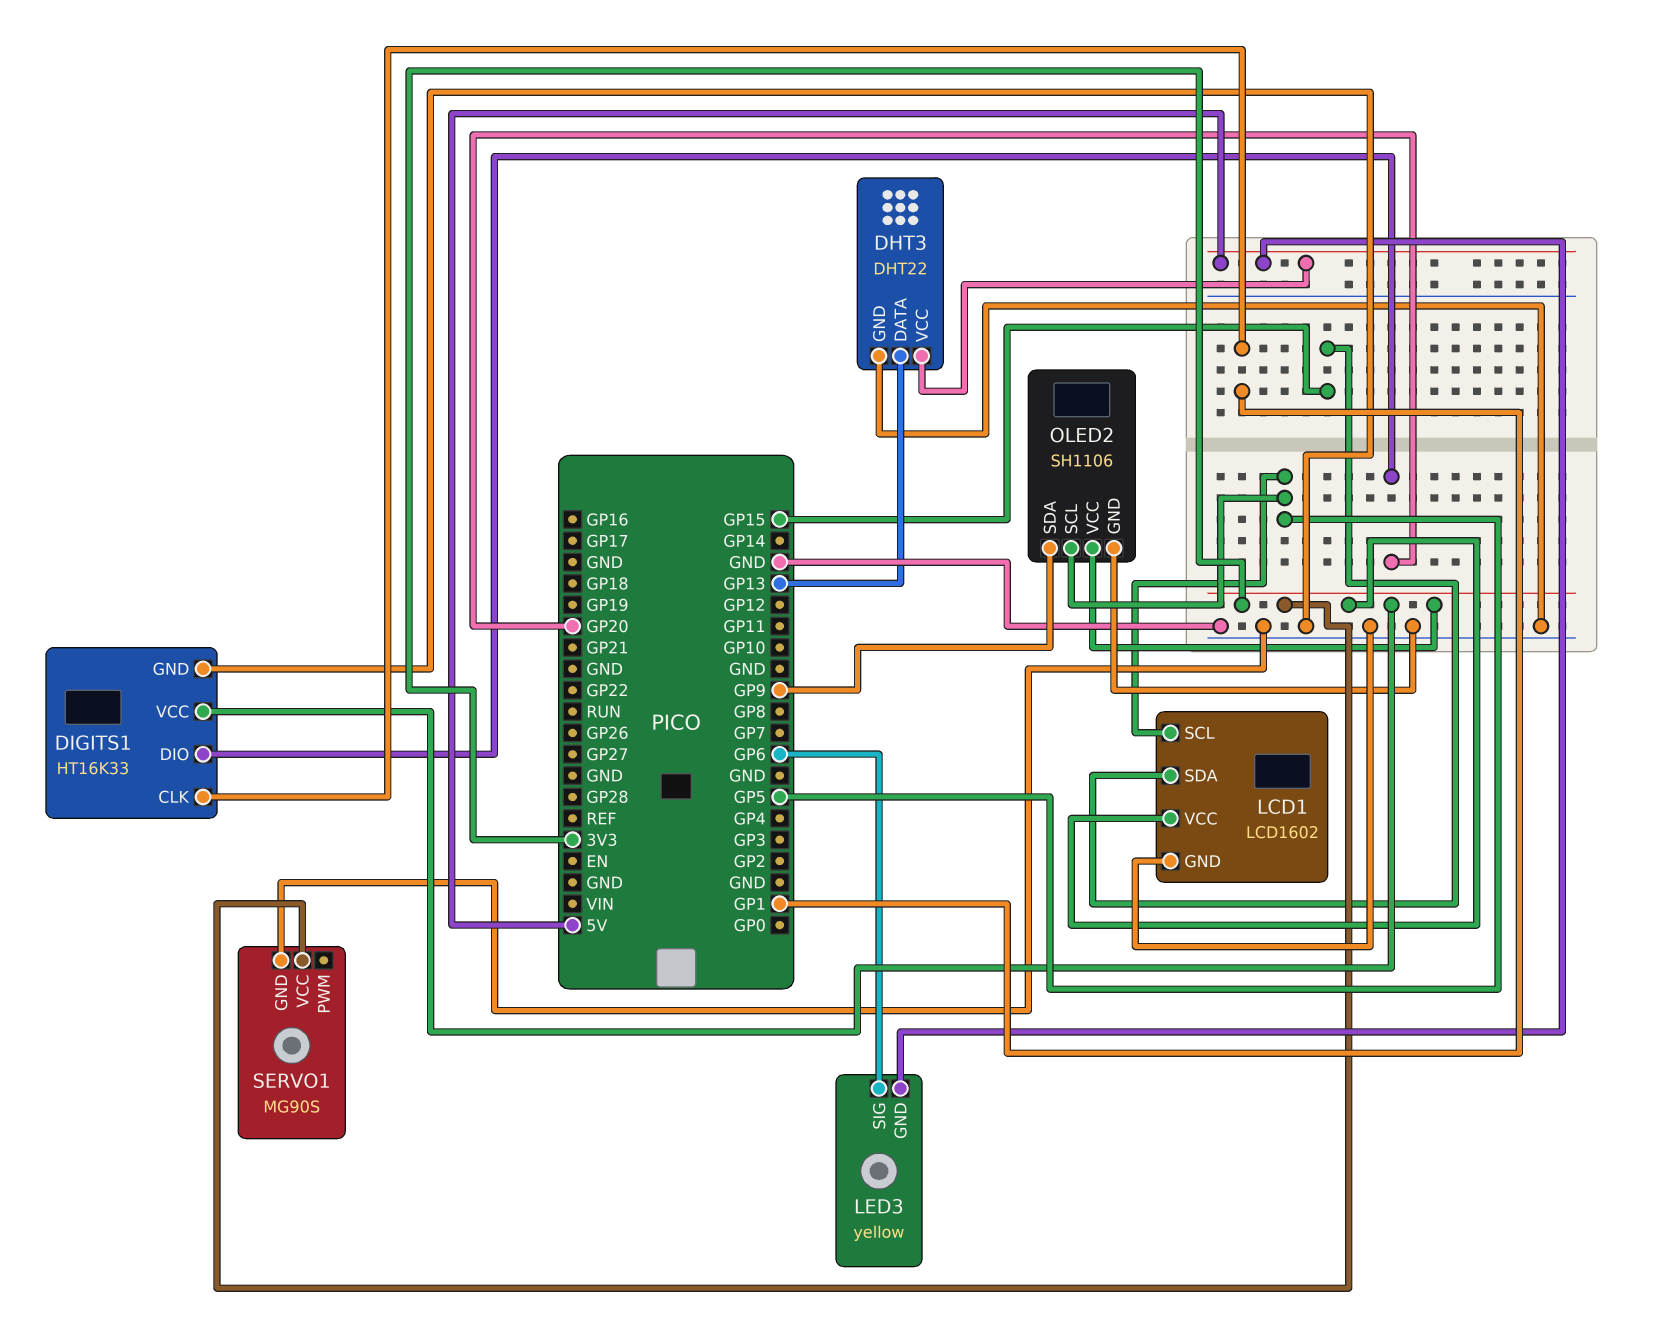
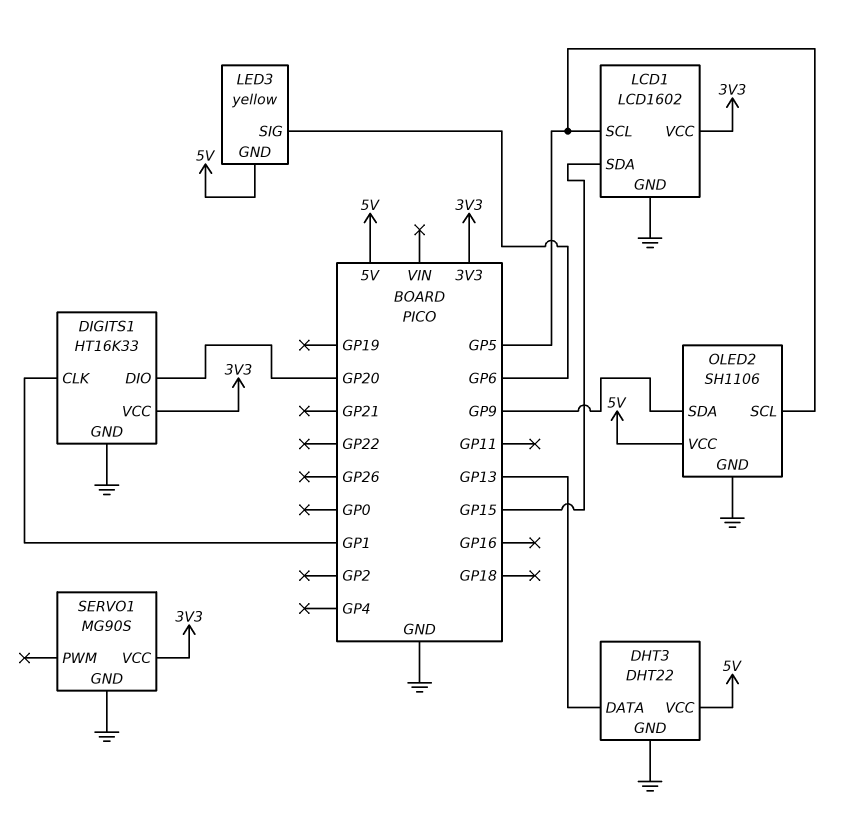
OLED2 pin VCC: 3V3 -> 5V

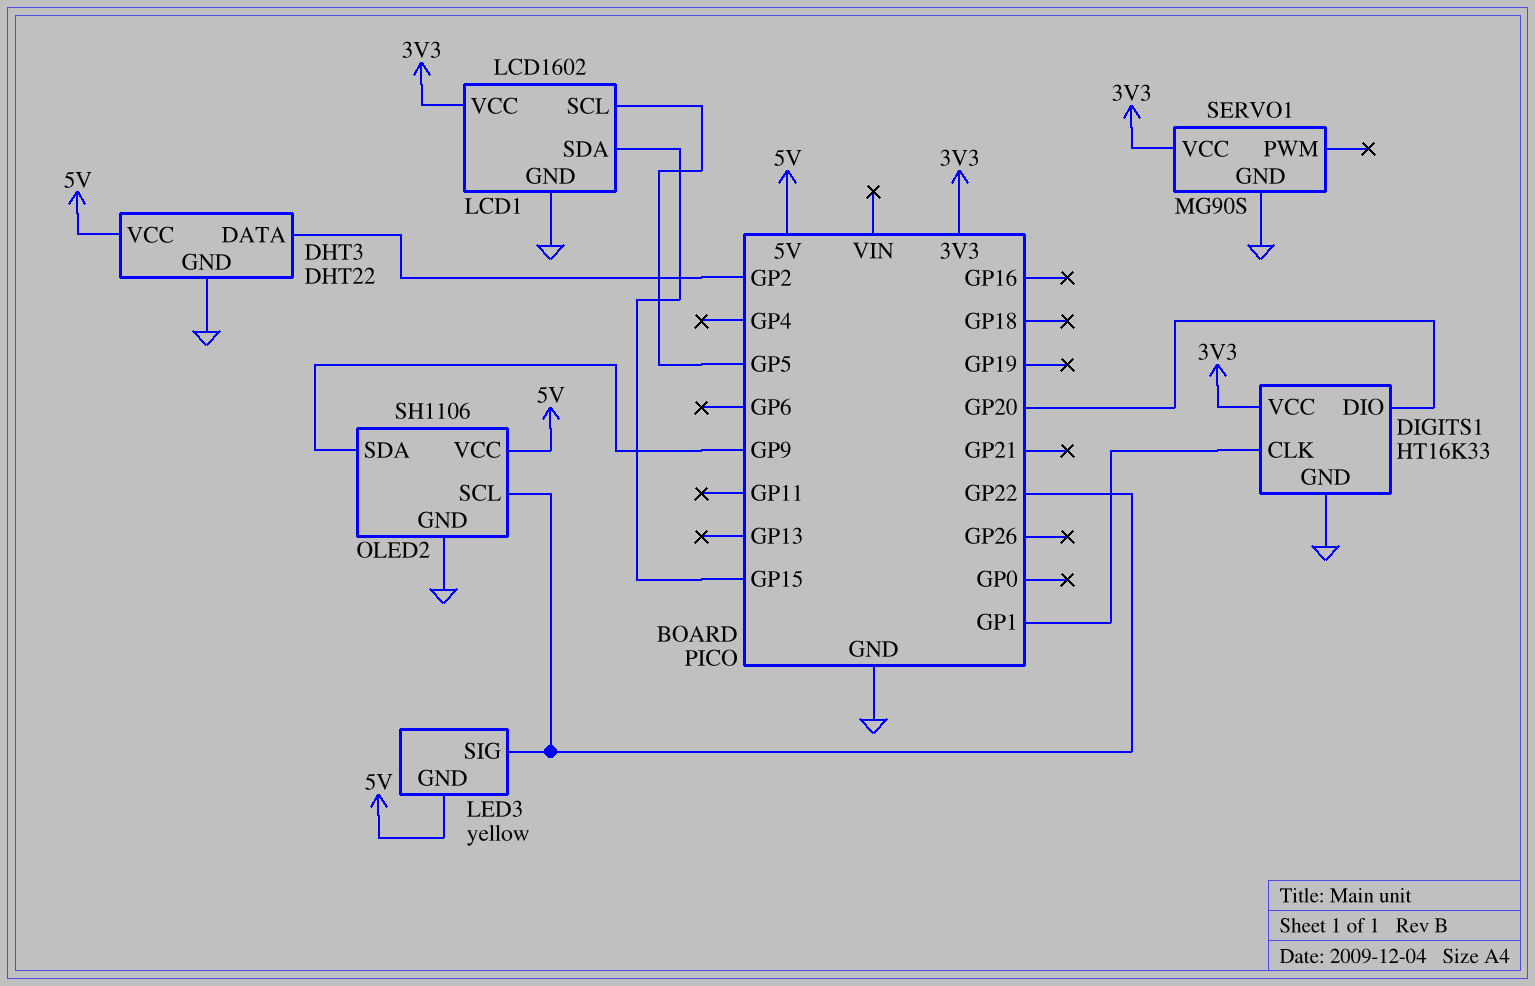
DHT3 pin DATA: GP13 -> GP2
LED3 pin SIG: GP6 -> GP22
OLED2 pin SCL: GP5 -> GP22

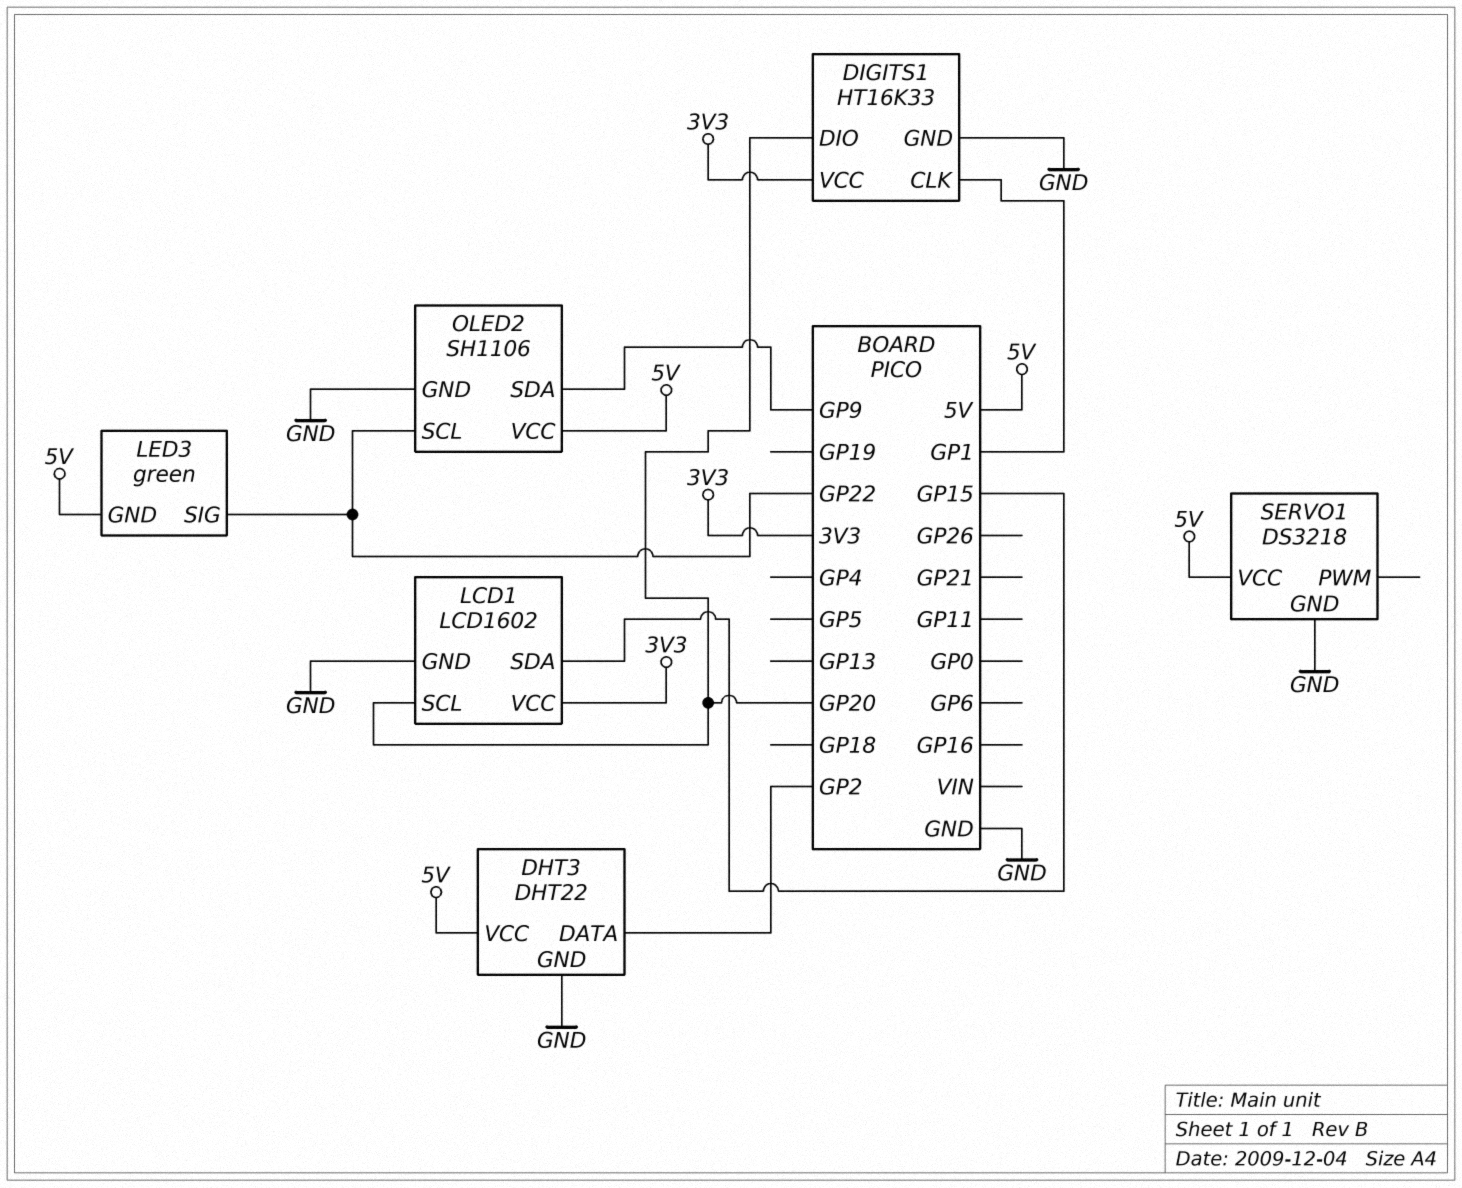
LCD1 pin SCL: GP5 -> GP20
LED3: yellow -> green
SERVO1: MG90S -> DS3218
SERVO1 pin VCC: 3V3 -> 5V

